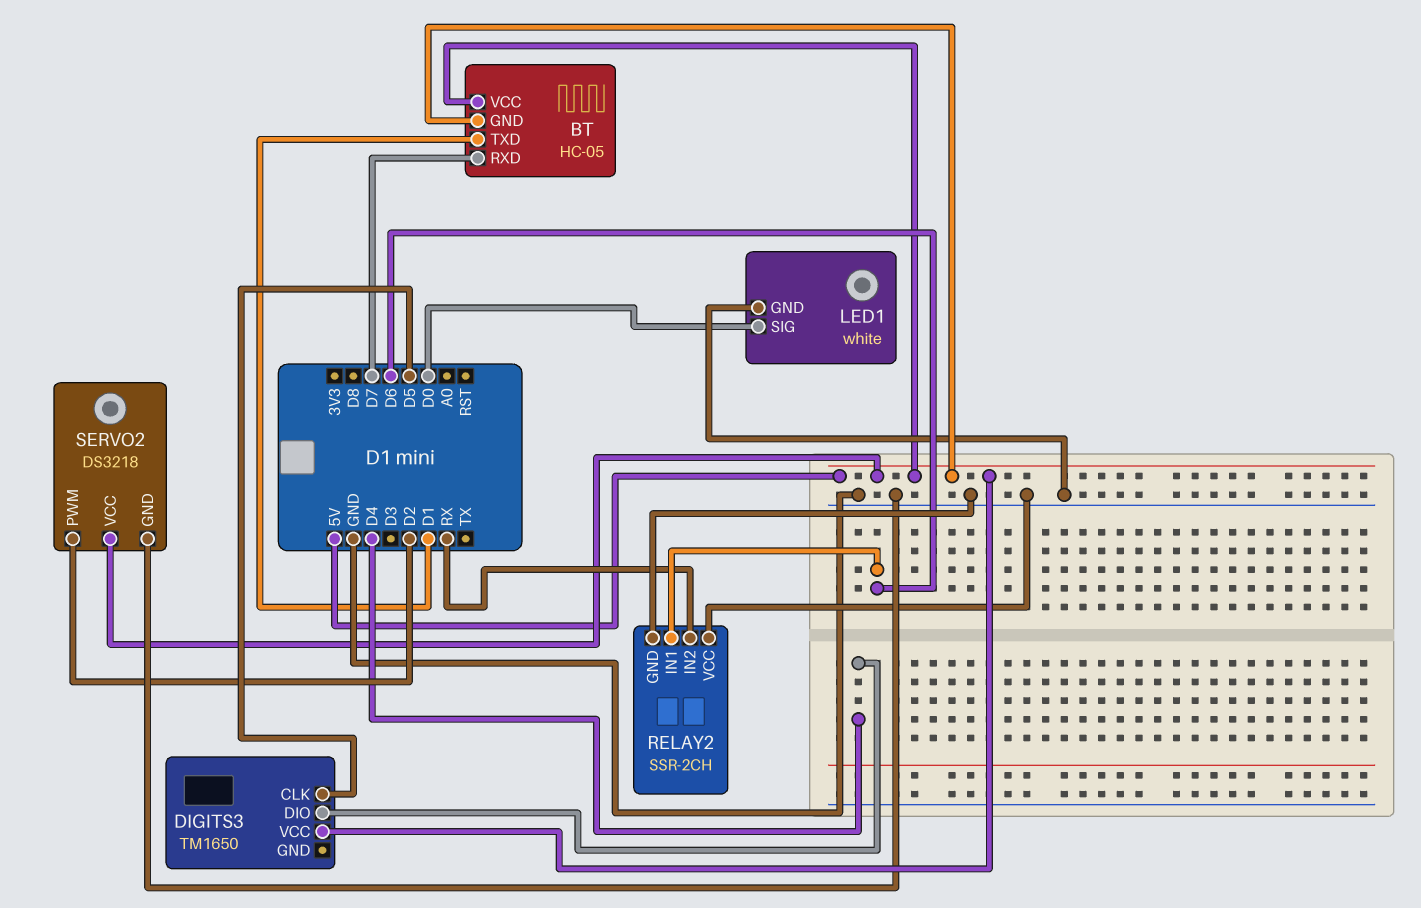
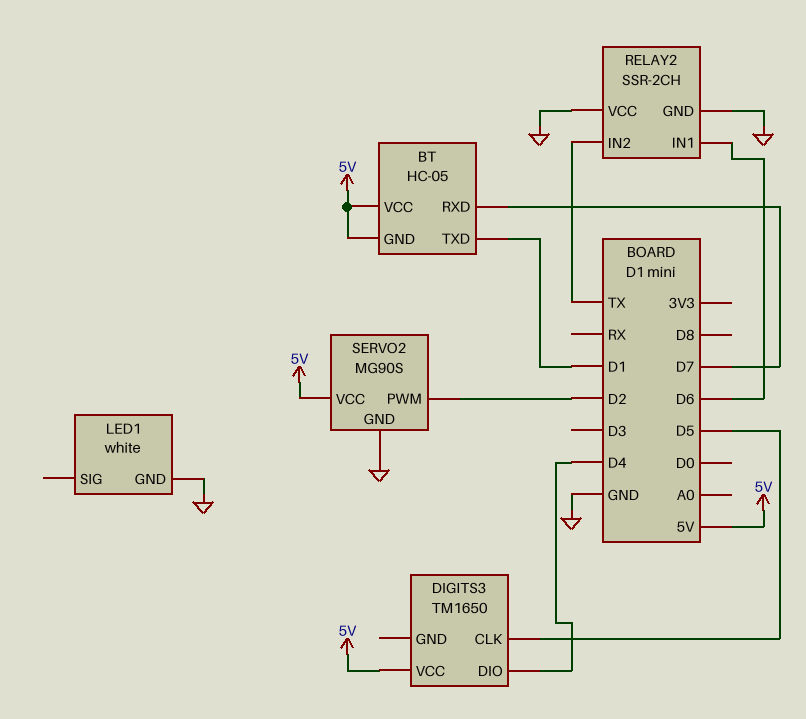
LED1 pin SIG: D0 -> none
RELAY2 pin IN2: RX -> TX
SERVO2: DS3218 -> MG90S

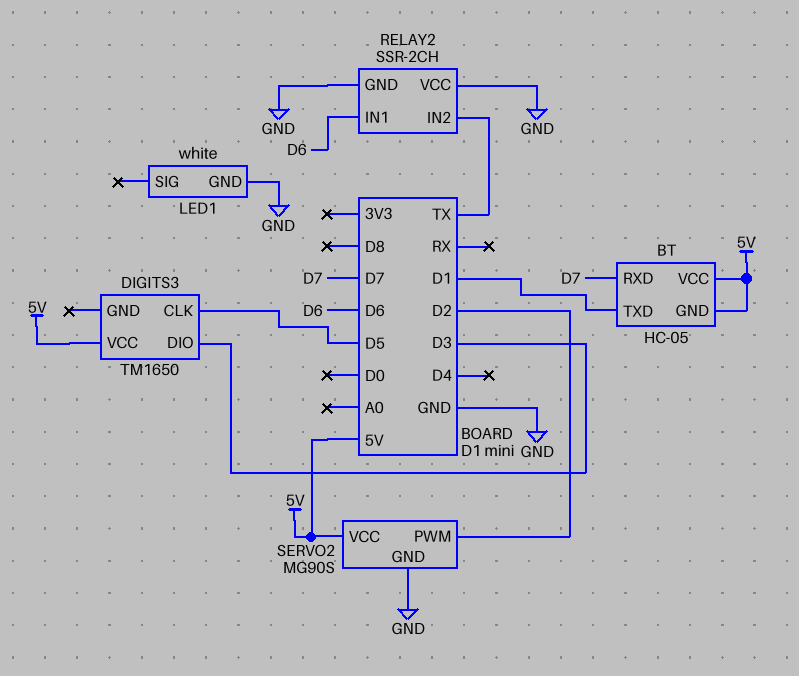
DIGITS3 pin DIO: D4 -> D3

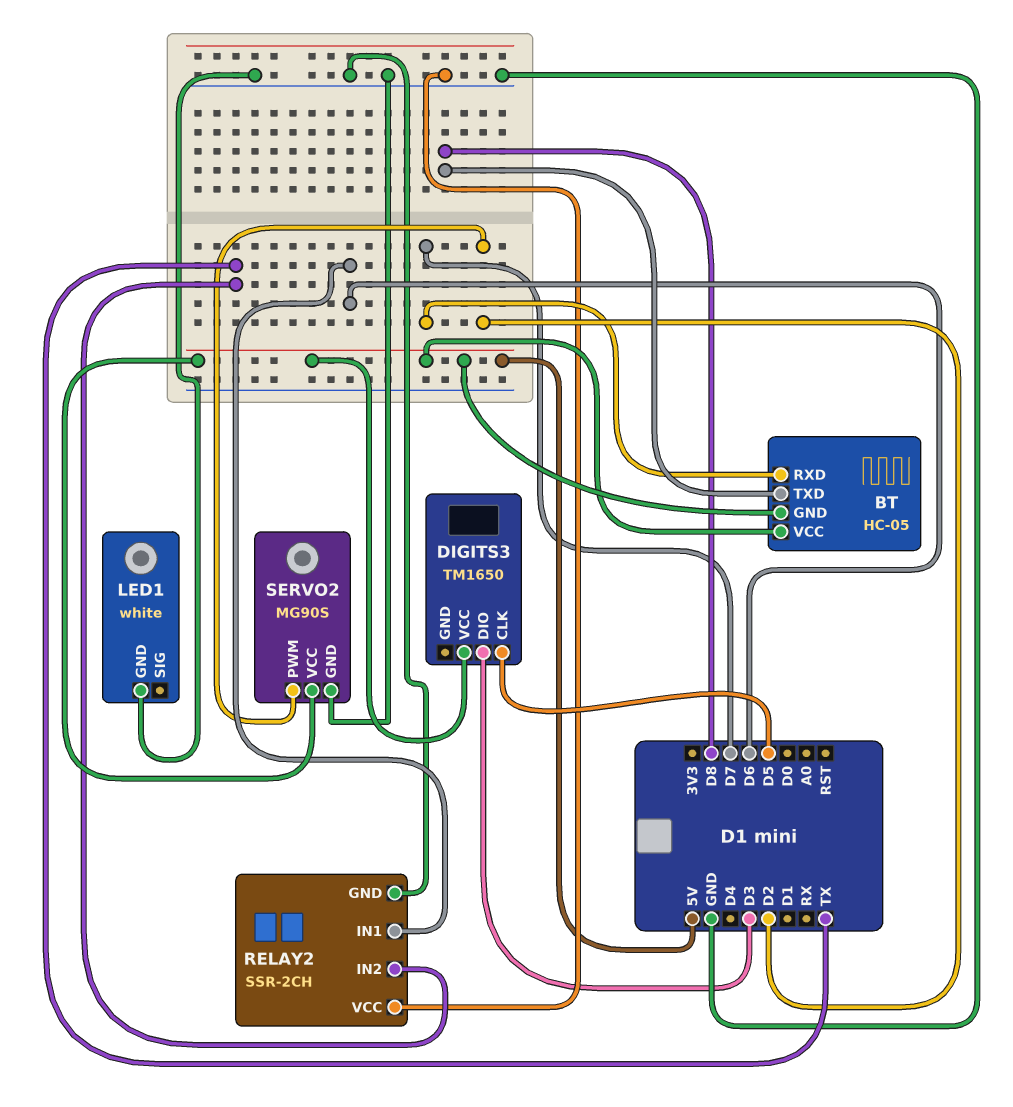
BT pin TXD: D1 -> D8

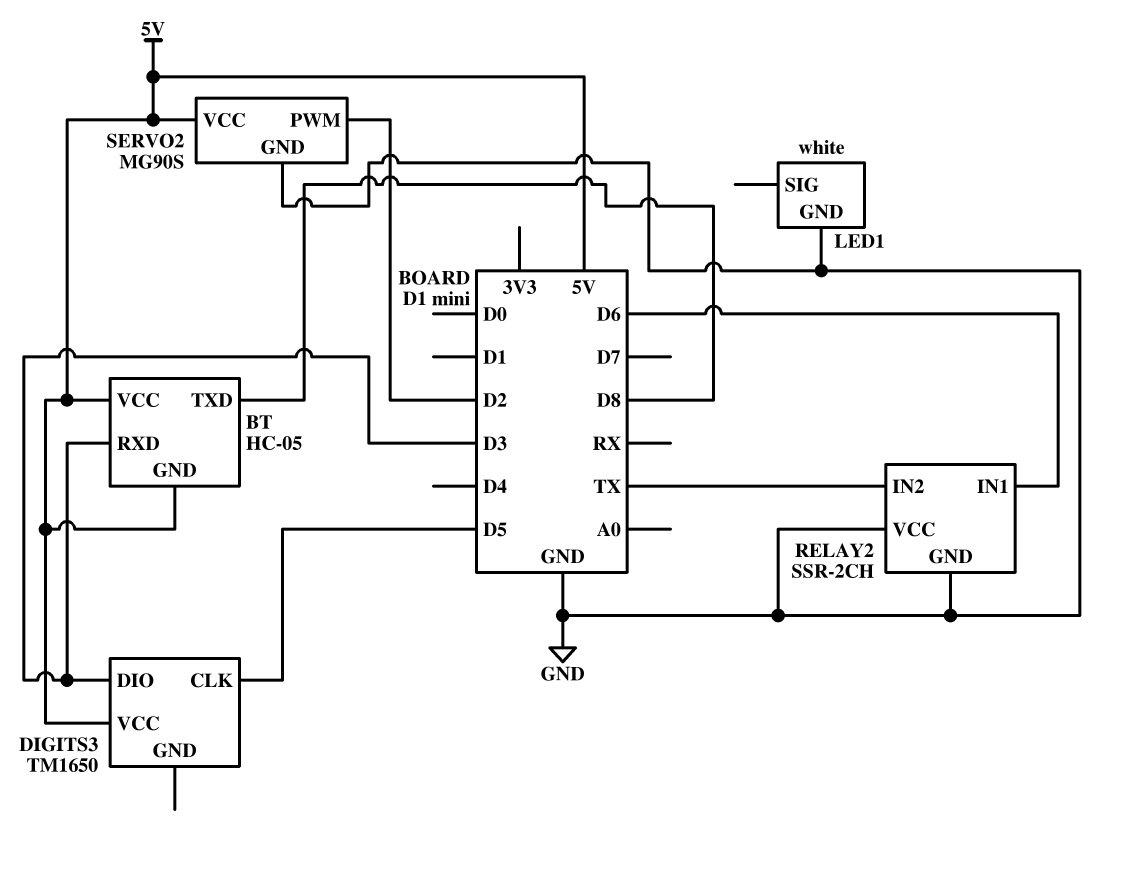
BT pin RXD: D7 -> D3

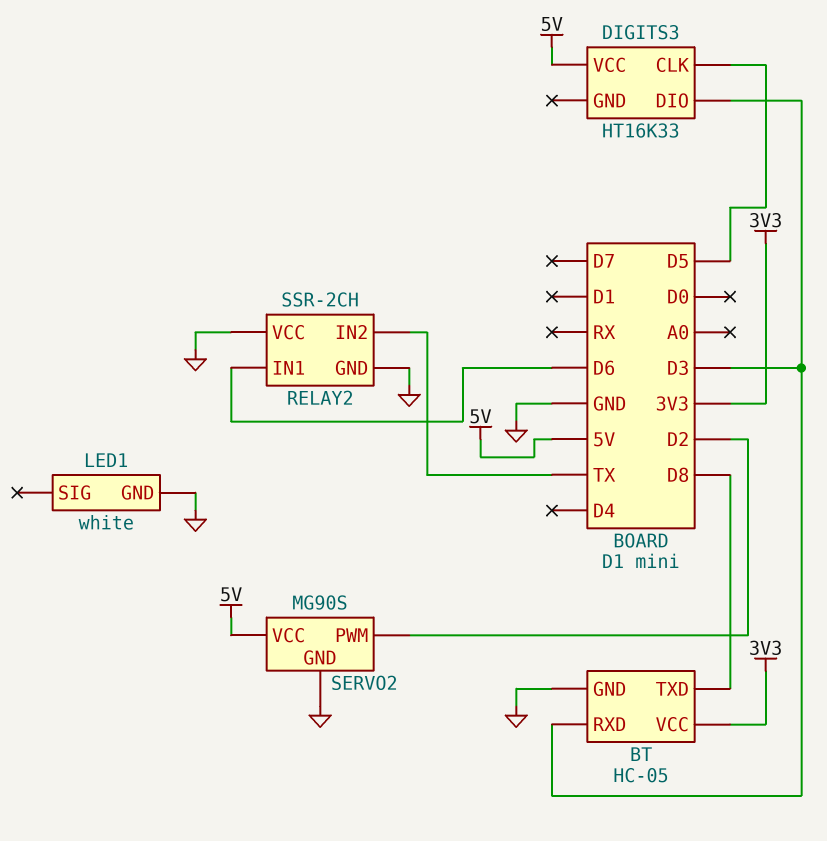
BT pin GND: 5V -> GND
BT pin VCC: 5V -> 3V3
DIGITS3: TM1650 -> HT16K33

